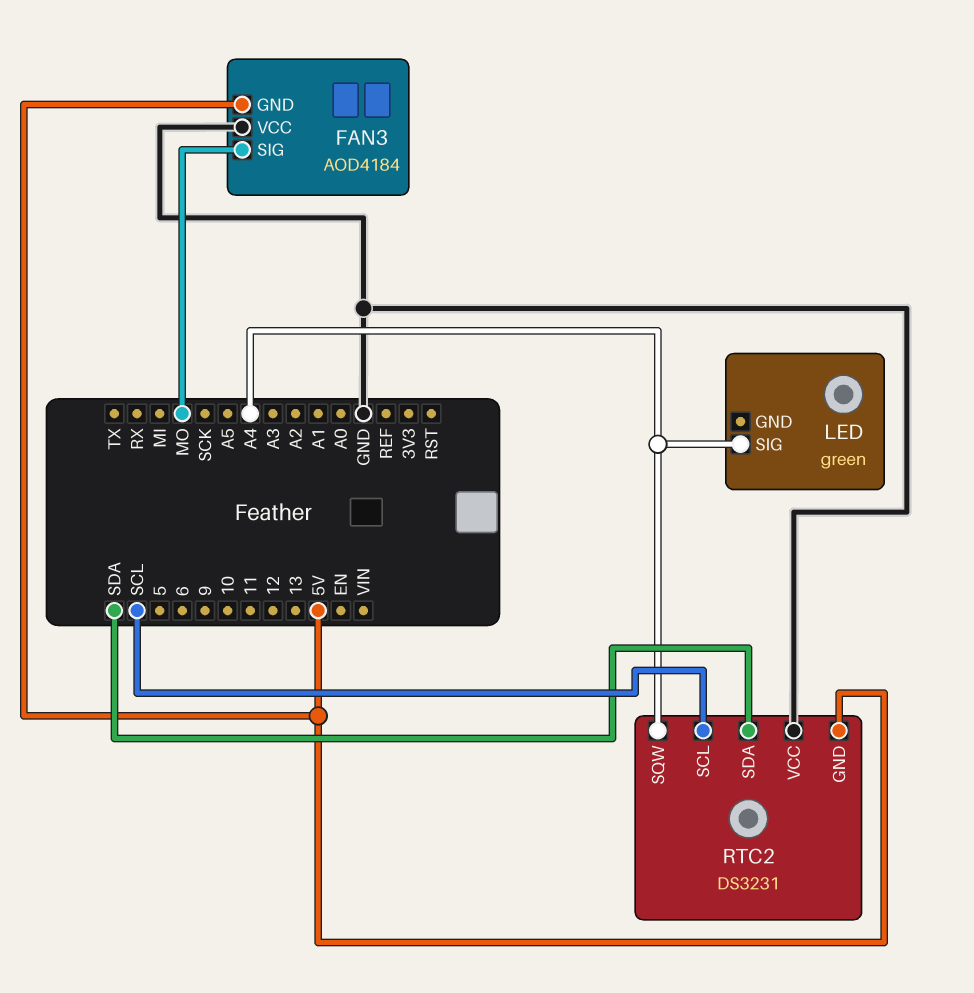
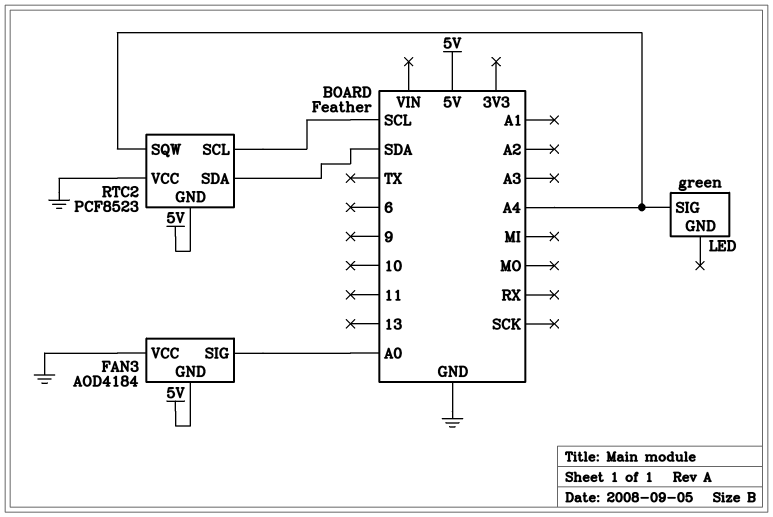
FAN3 pin SIG: MO -> A0
RTC2: DS3231 -> PCF8523

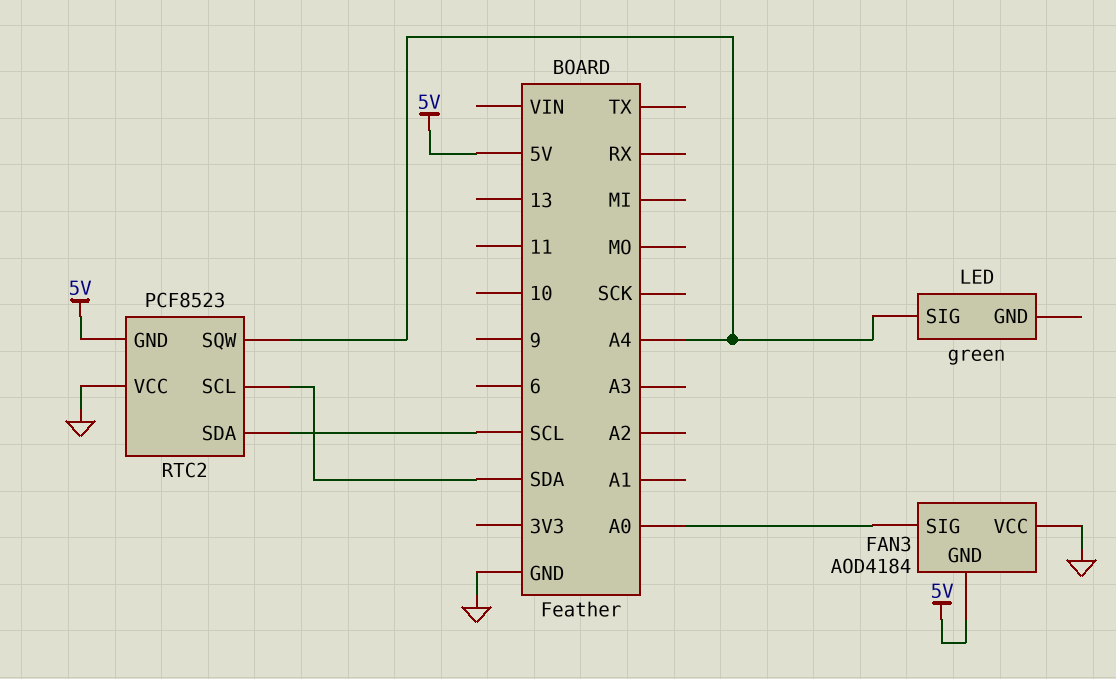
RTC2 pin SCL: SCL -> SDA
RTC2 pin SDA: SDA -> SCL

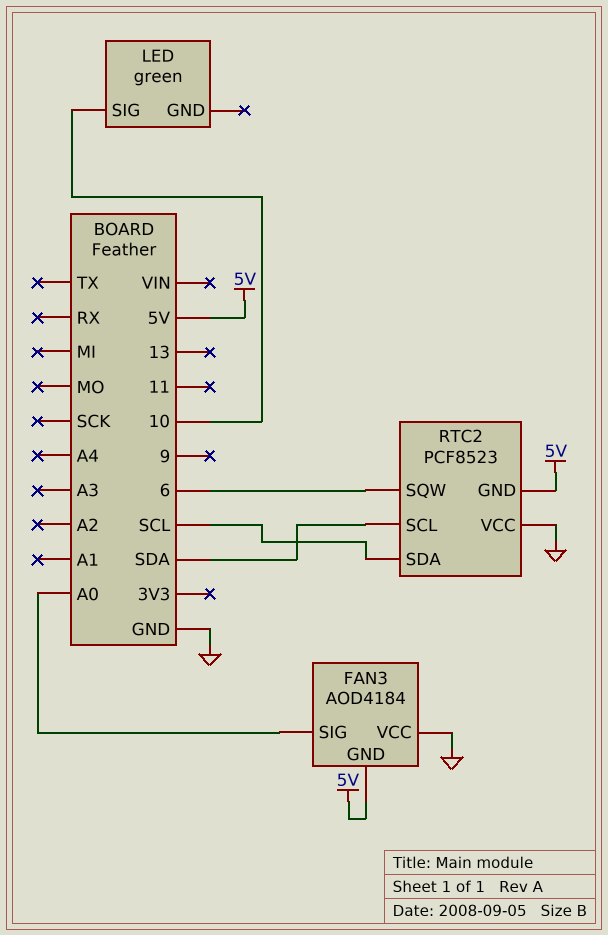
LED pin SIG: A4 -> 10
RTC2 pin SQW: A4 -> 6

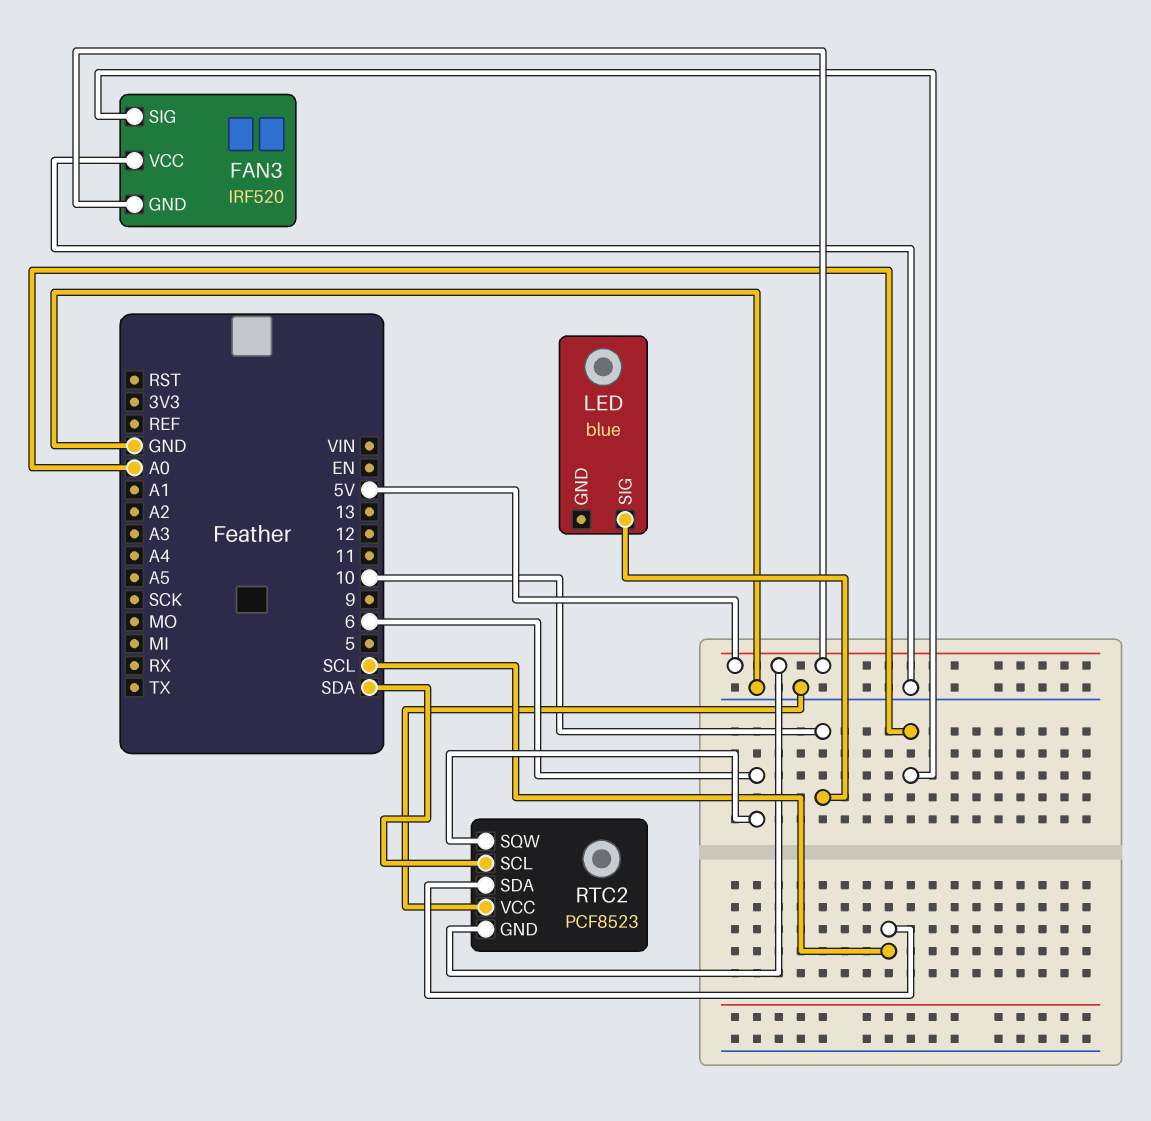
FAN3: AOD4184 -> IRF520
LED: green -> blue

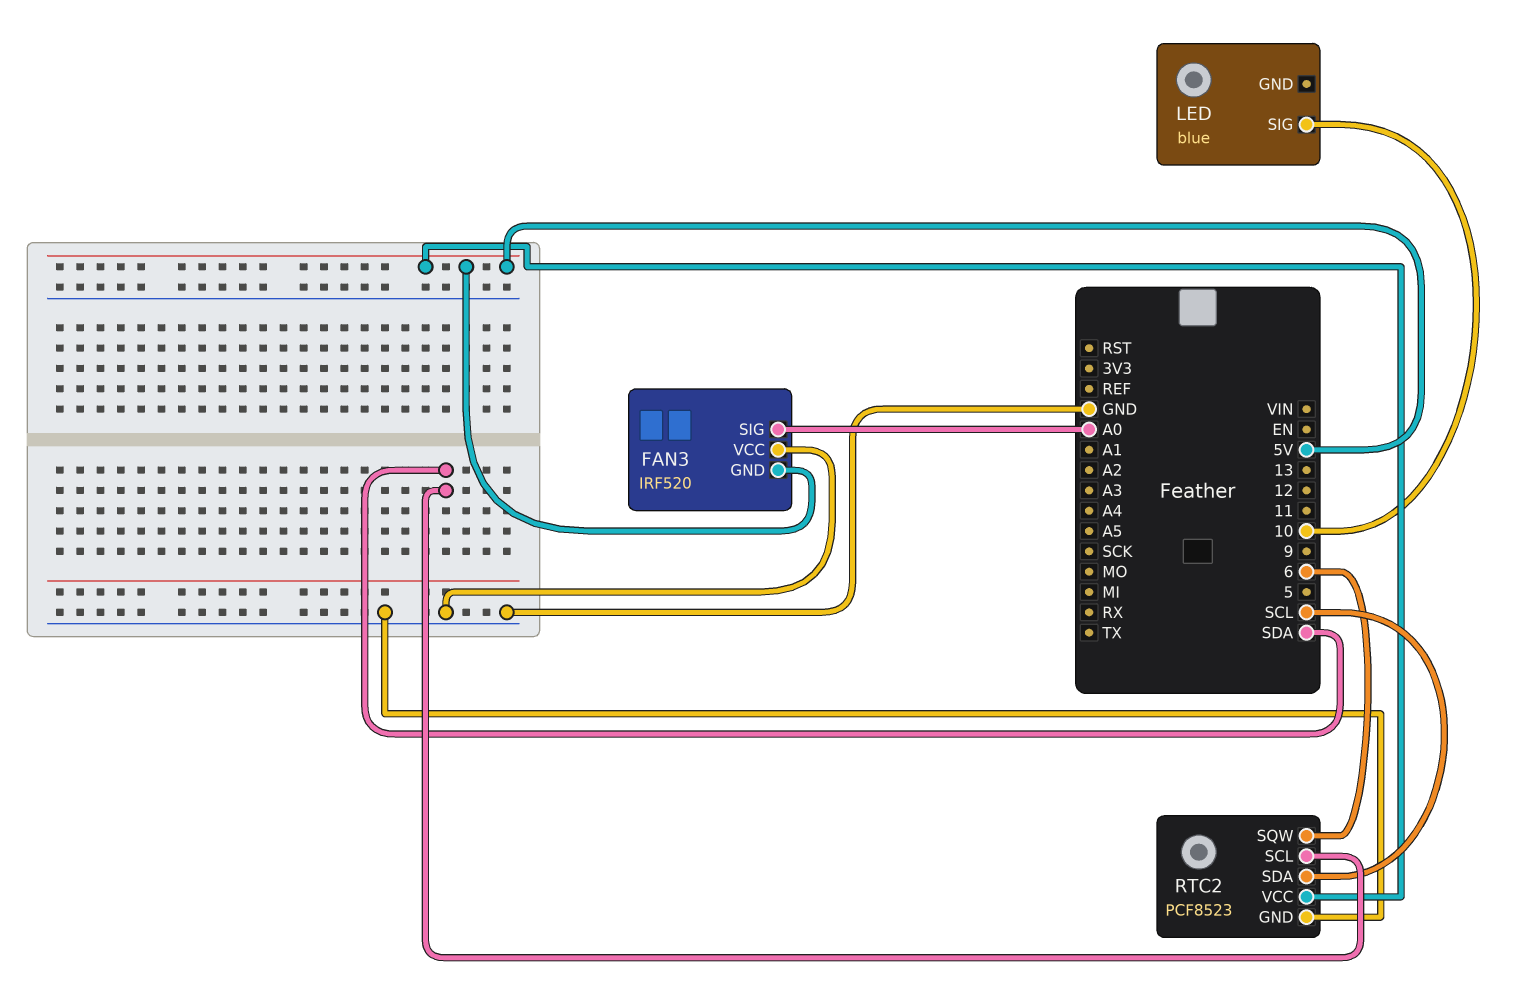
RTC2 pin GND: 5V -> GND
RTC2 pin VCC: GND -> 5V

